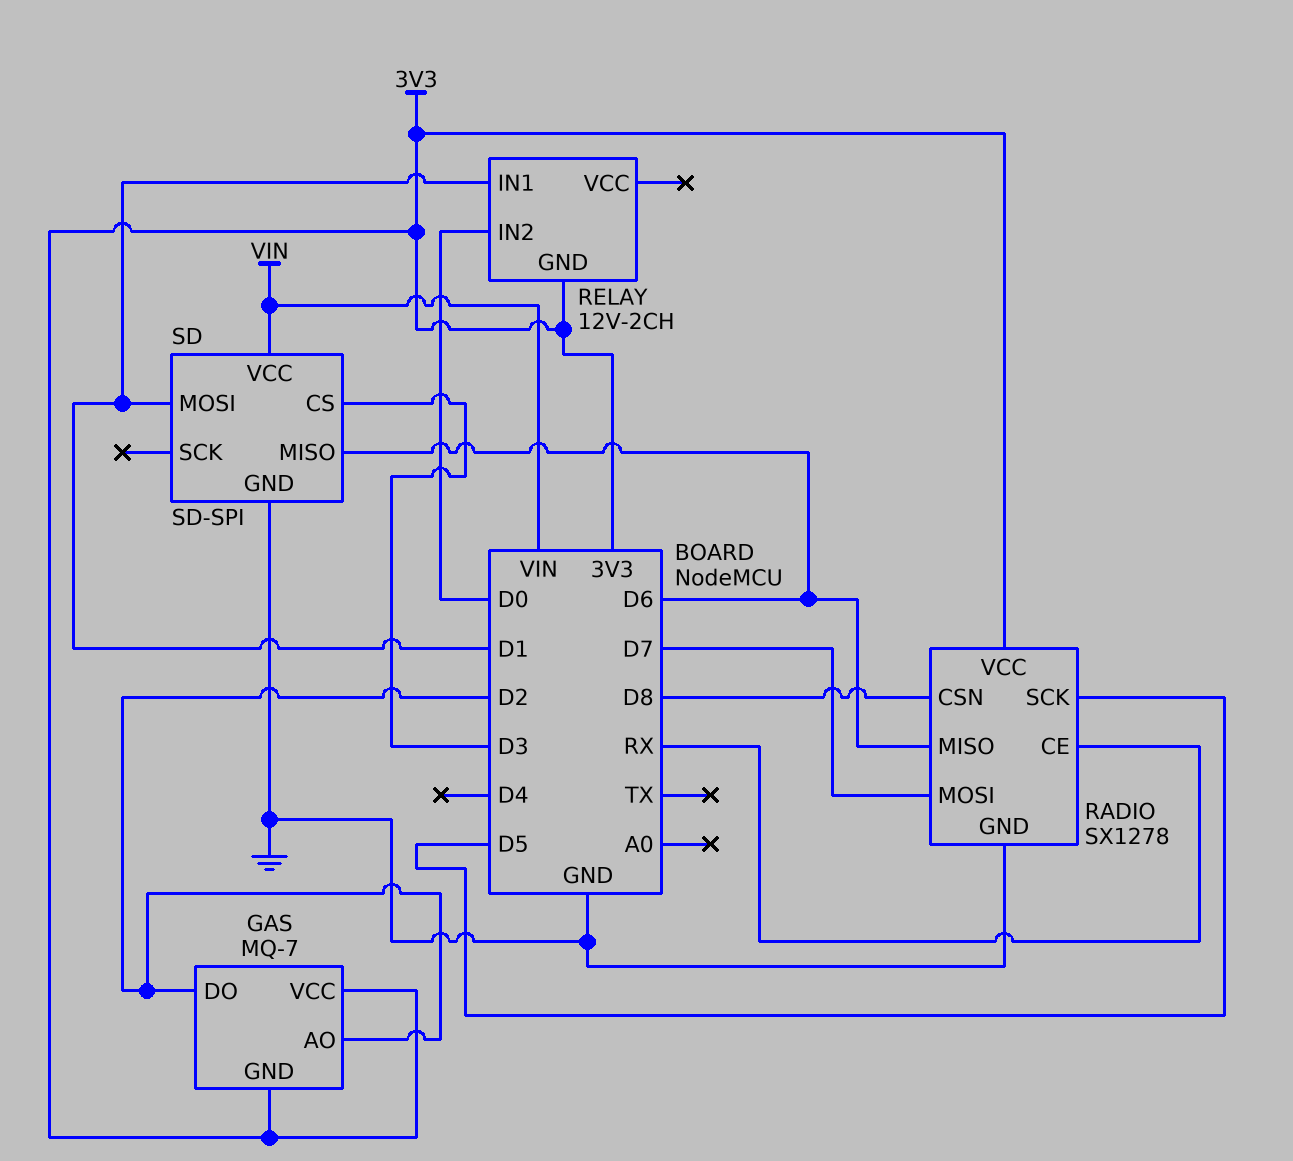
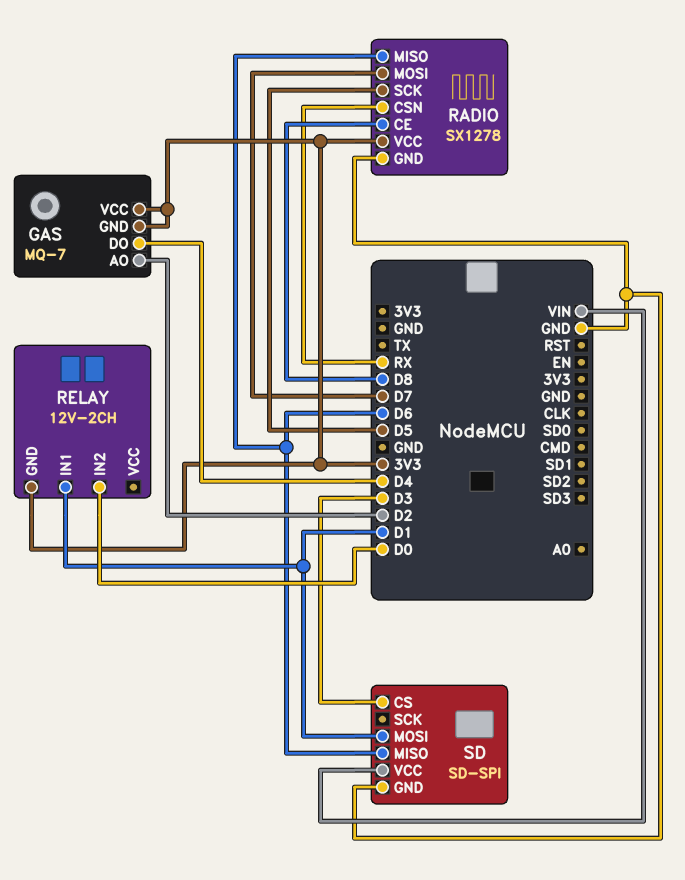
GAS pin DO: D2 -> D4
RADIO pin CE: RX -> D8
RADIO pin CSN: D8 -> RX

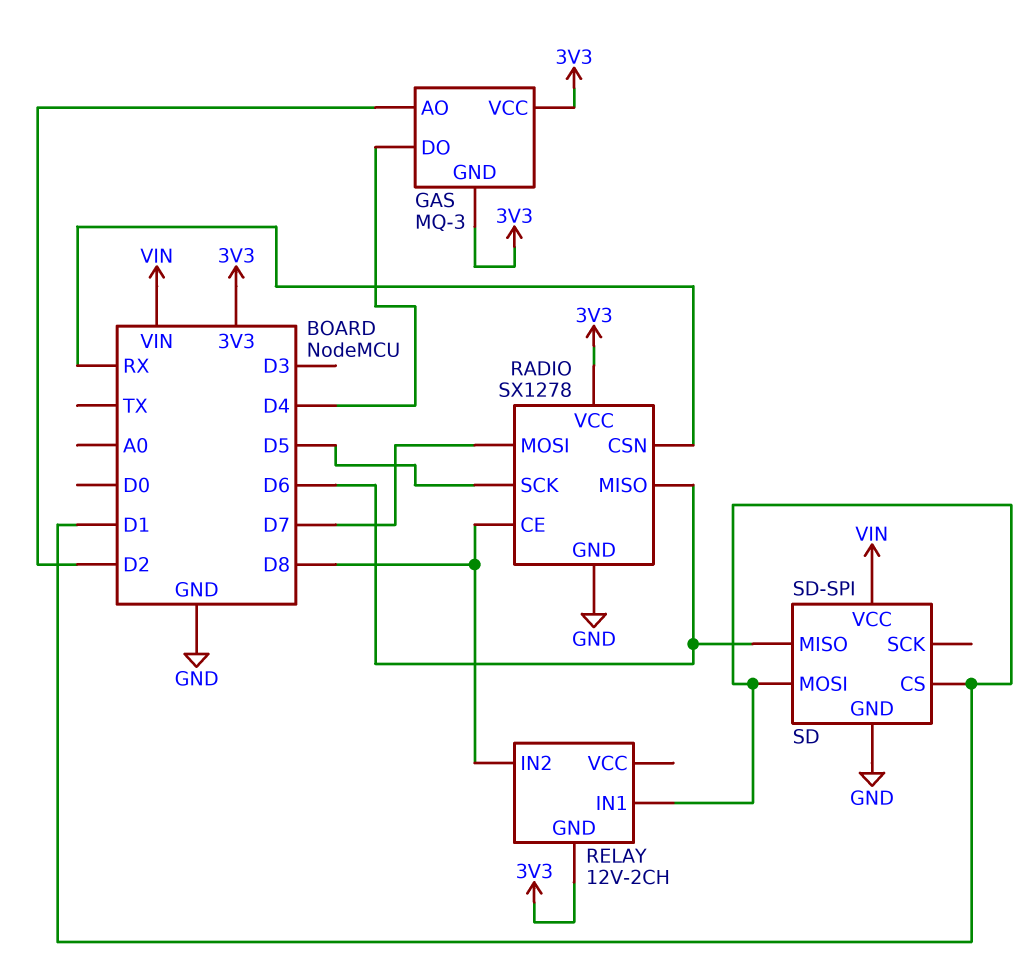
GAS: MQ-7 -> MQ-3
RELAY pin IN2: D0 -> D8
SD pin CS: D3 -> D1

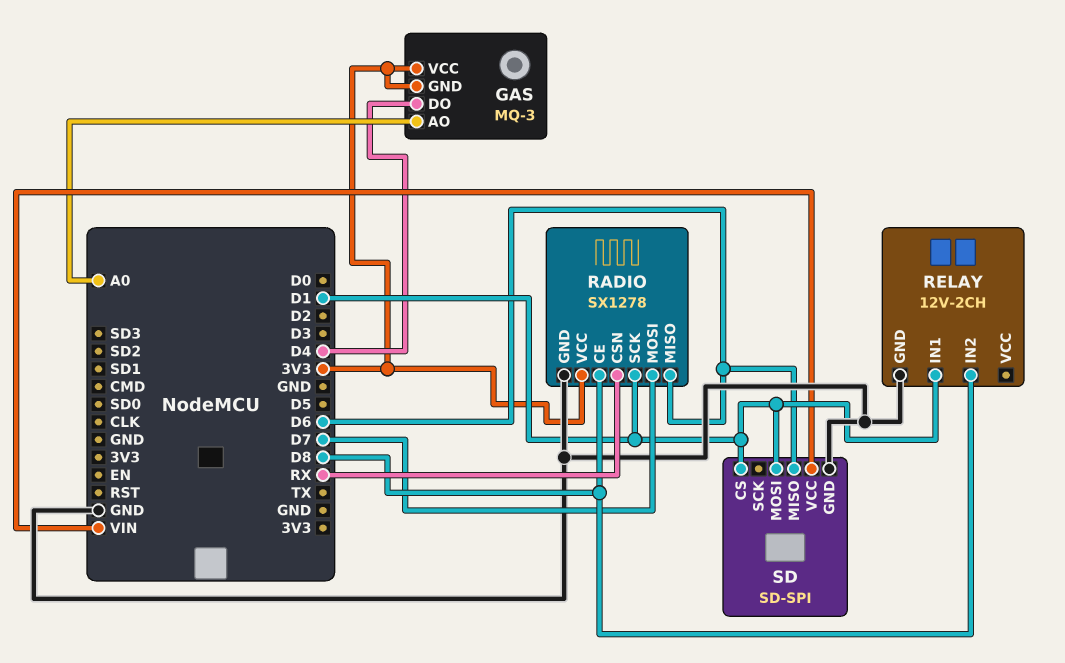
GAS pin AO: D2 -> A0
RADIO pin SCK: D5 -> D1
RELAY pin GND: 3V3 -> GND

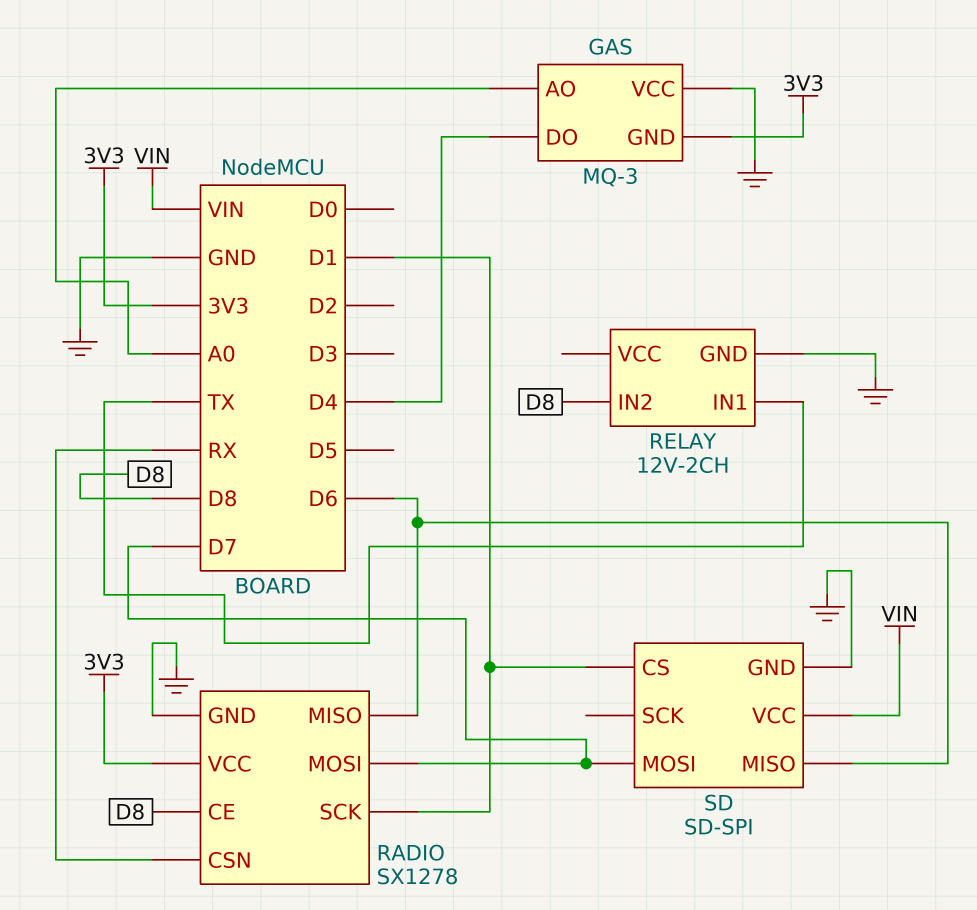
GAS pin VCC: 3V3 -> GND
RELAY pin IN1: D1 -> TX
SD pin MOSI: D1 -> D7

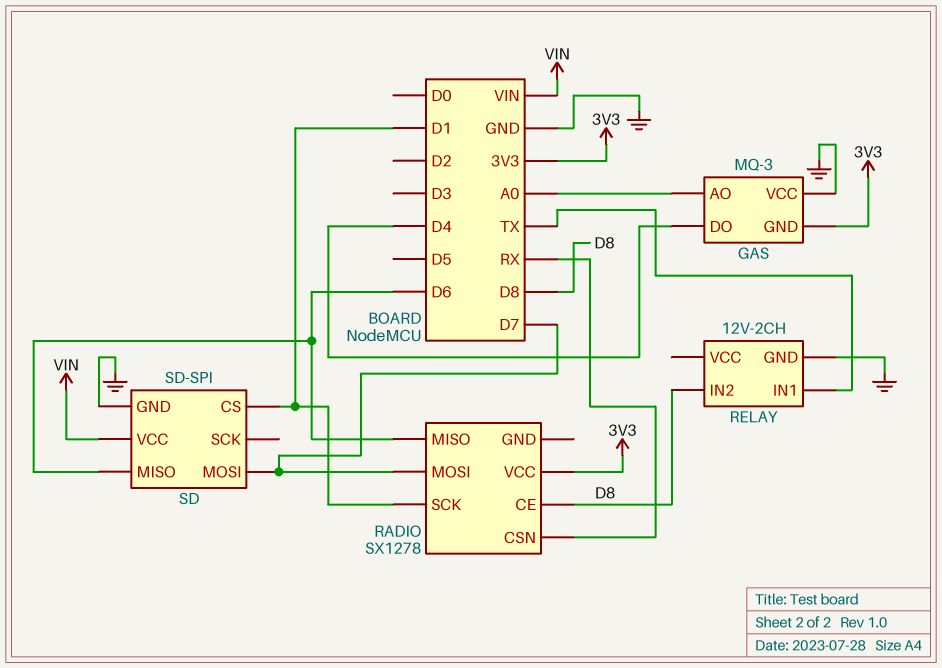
RADIO pin GND: GND -> none

